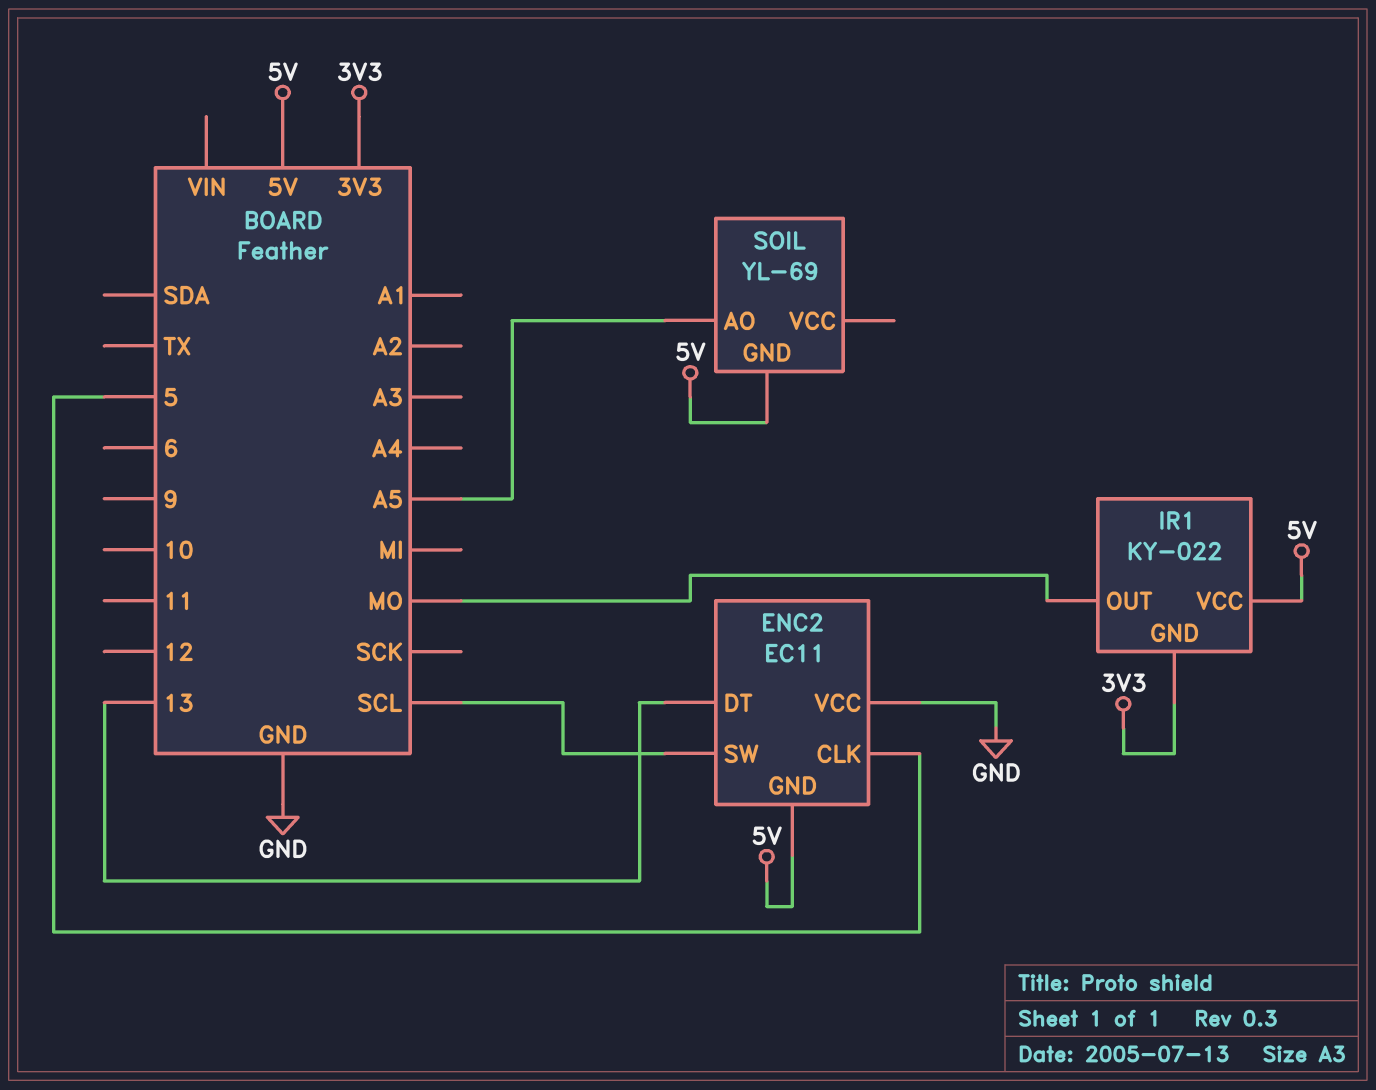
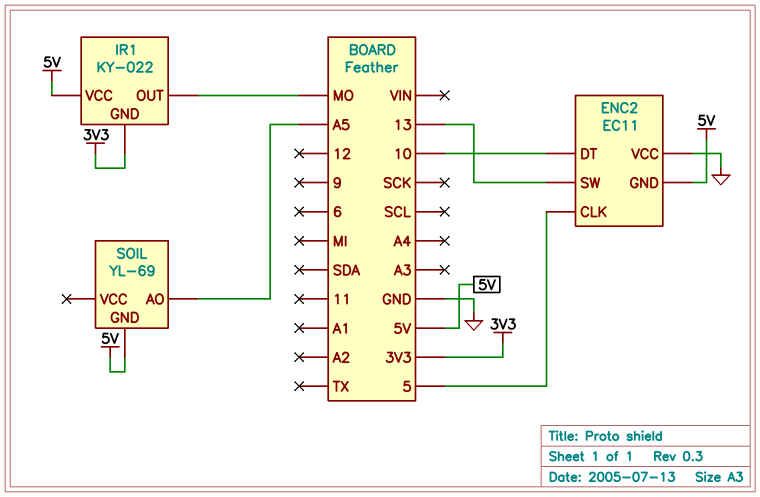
ENC2 pin DT: 13 -> 10
ENC2 pin SW: SCL -> 13

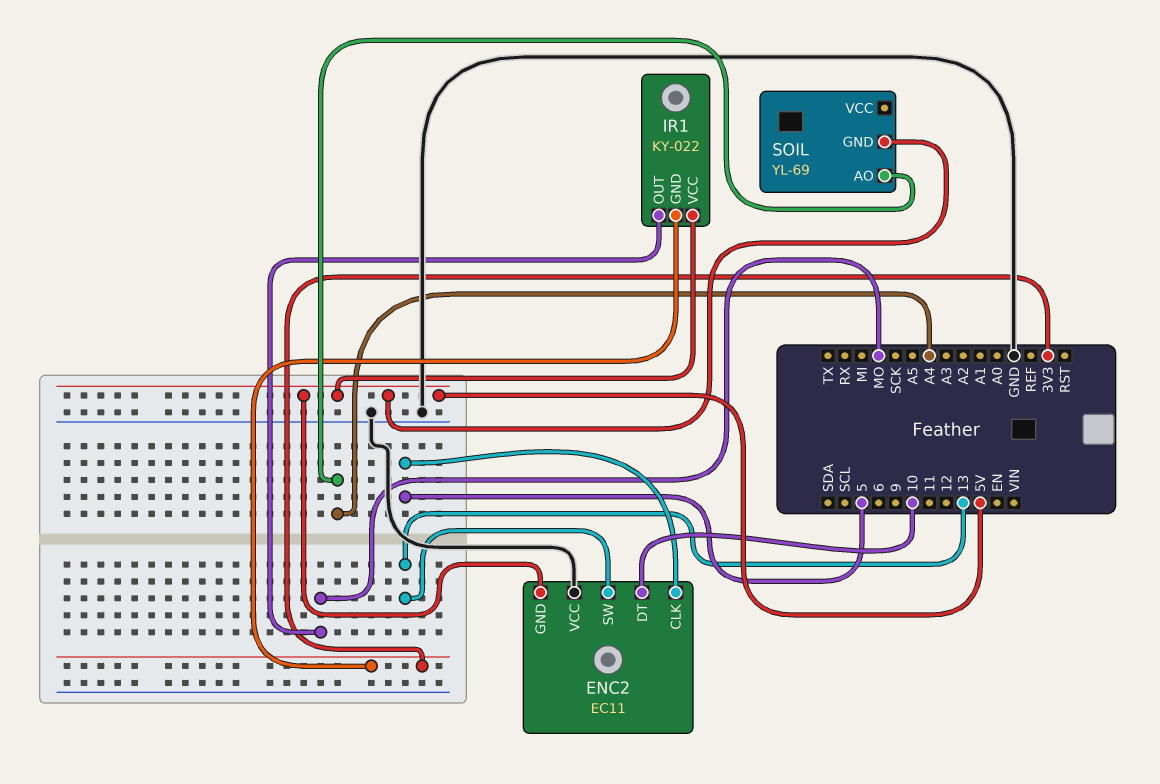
SOIL pin AO: A5 -> A4

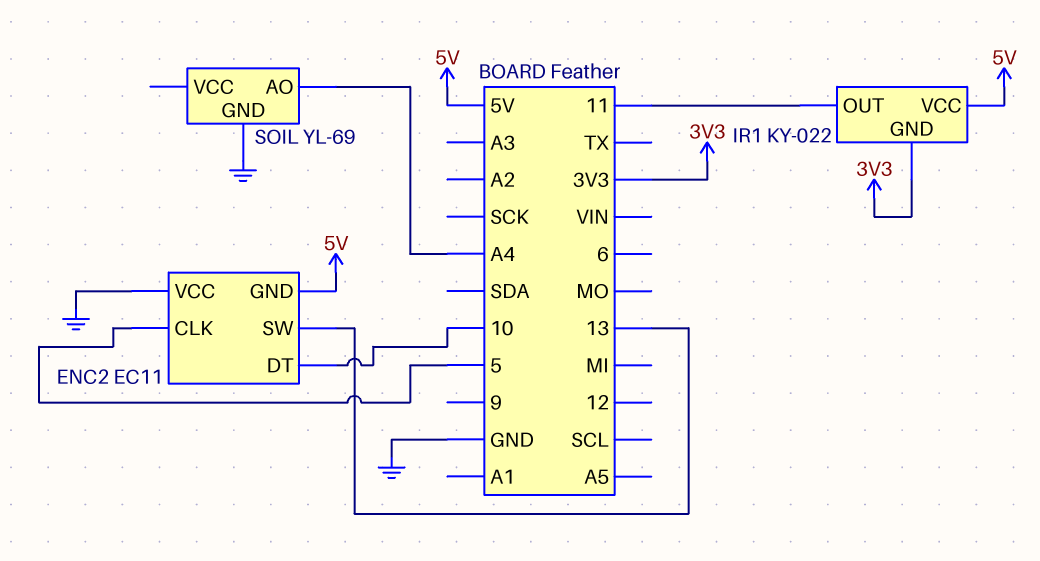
IR1 pin OUT: MO -> 11
SOIL pin GND: 5V -> GND

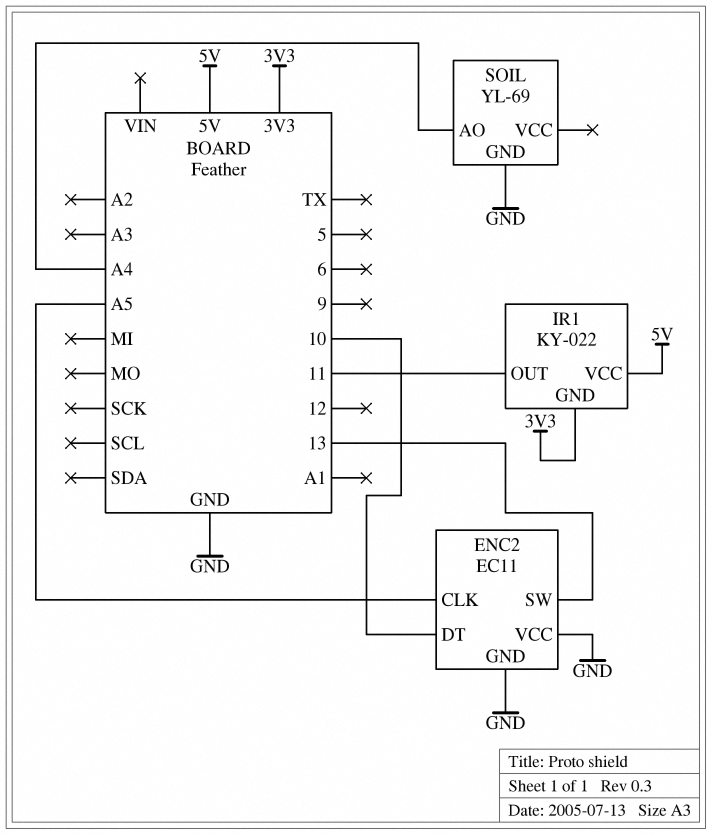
ENC2 pin CLK: 5 -> A5
ENC2 pin GND: 5V -> GND

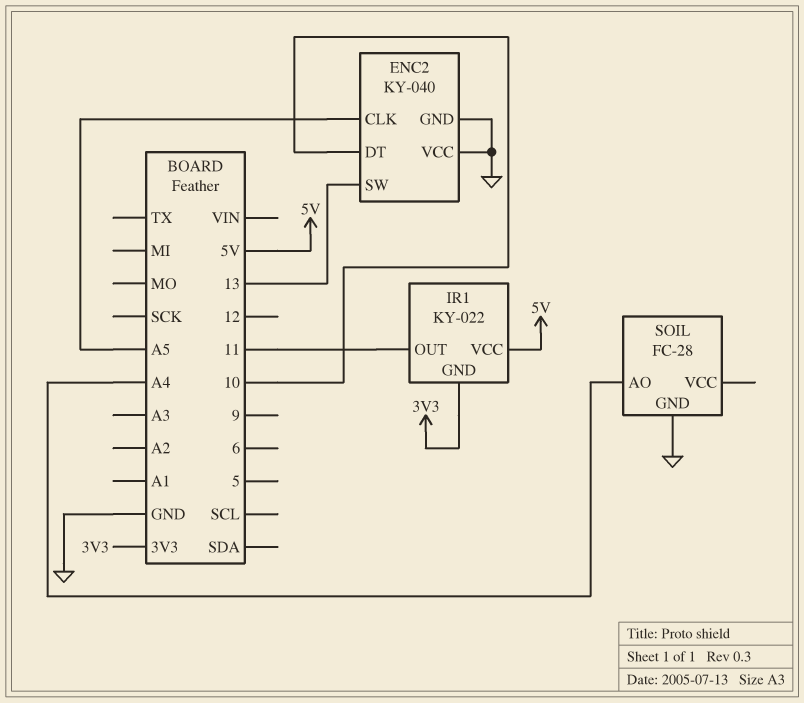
ENC2: EC11 -> KY-040
SOIL: YL-69 -> FC-28

